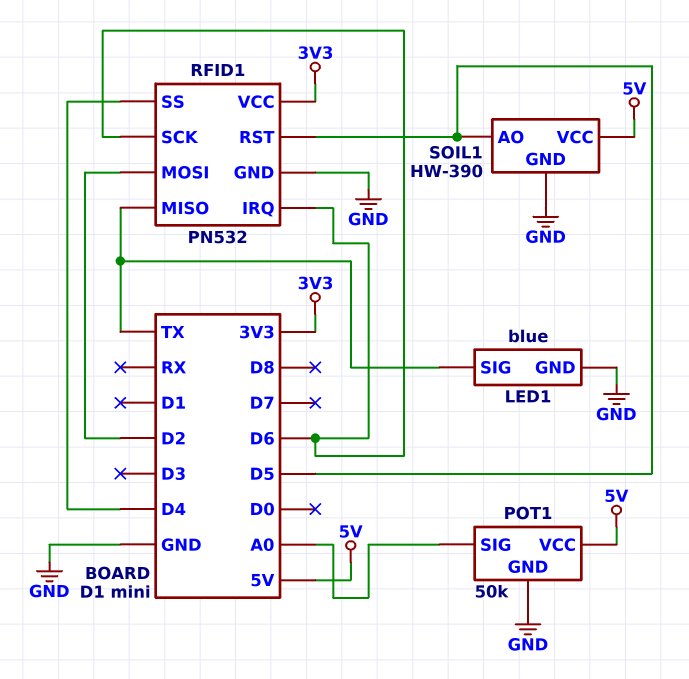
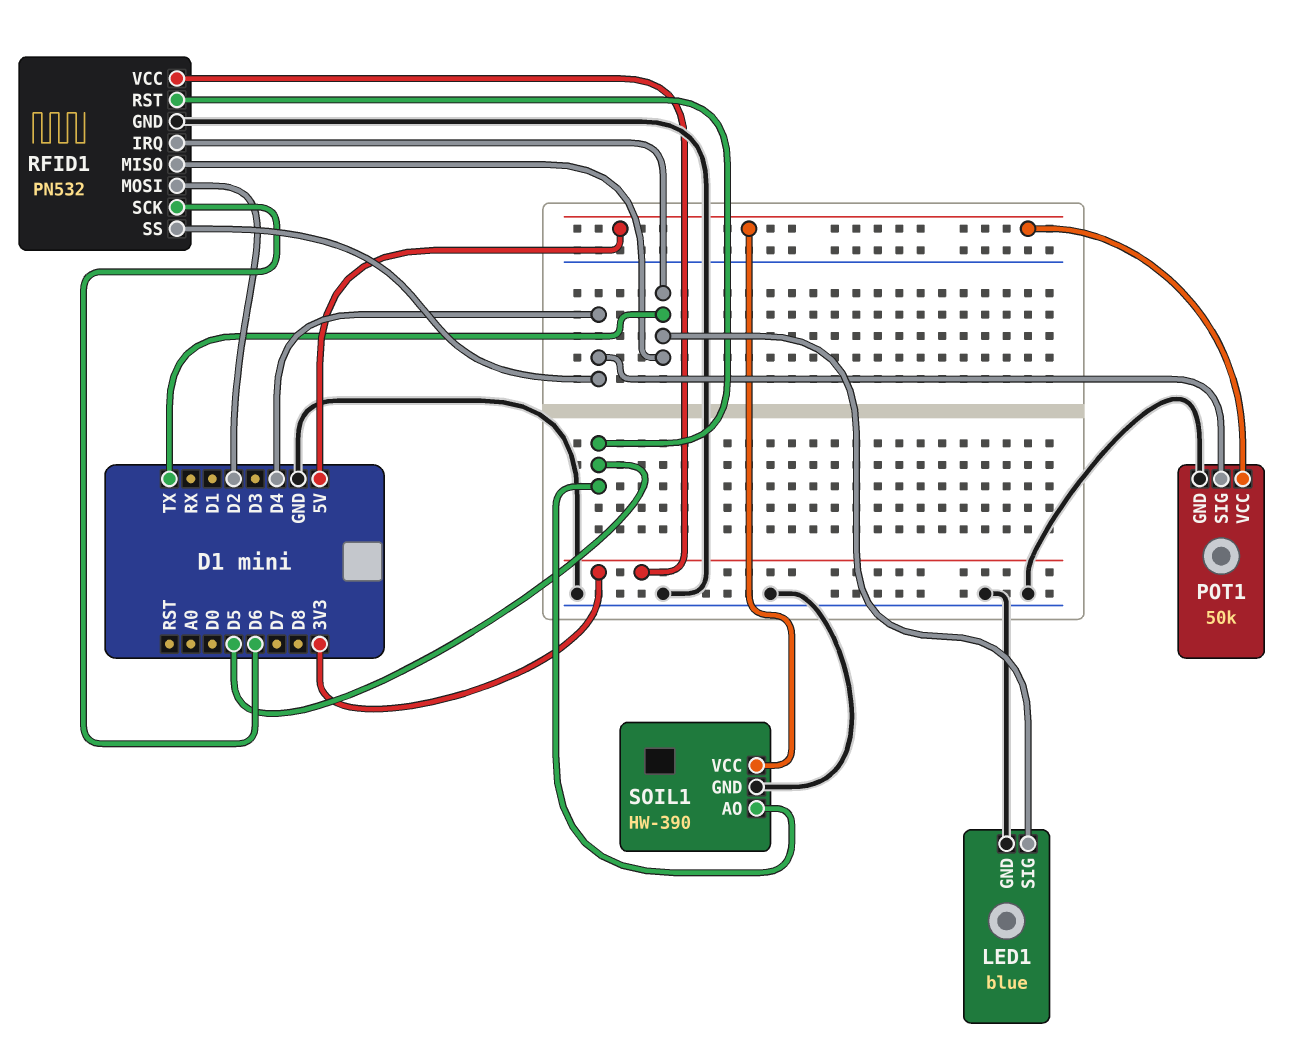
POT1 pin SIG: A0 -> D4
RFID1 pin IRQ: D6 -> TX

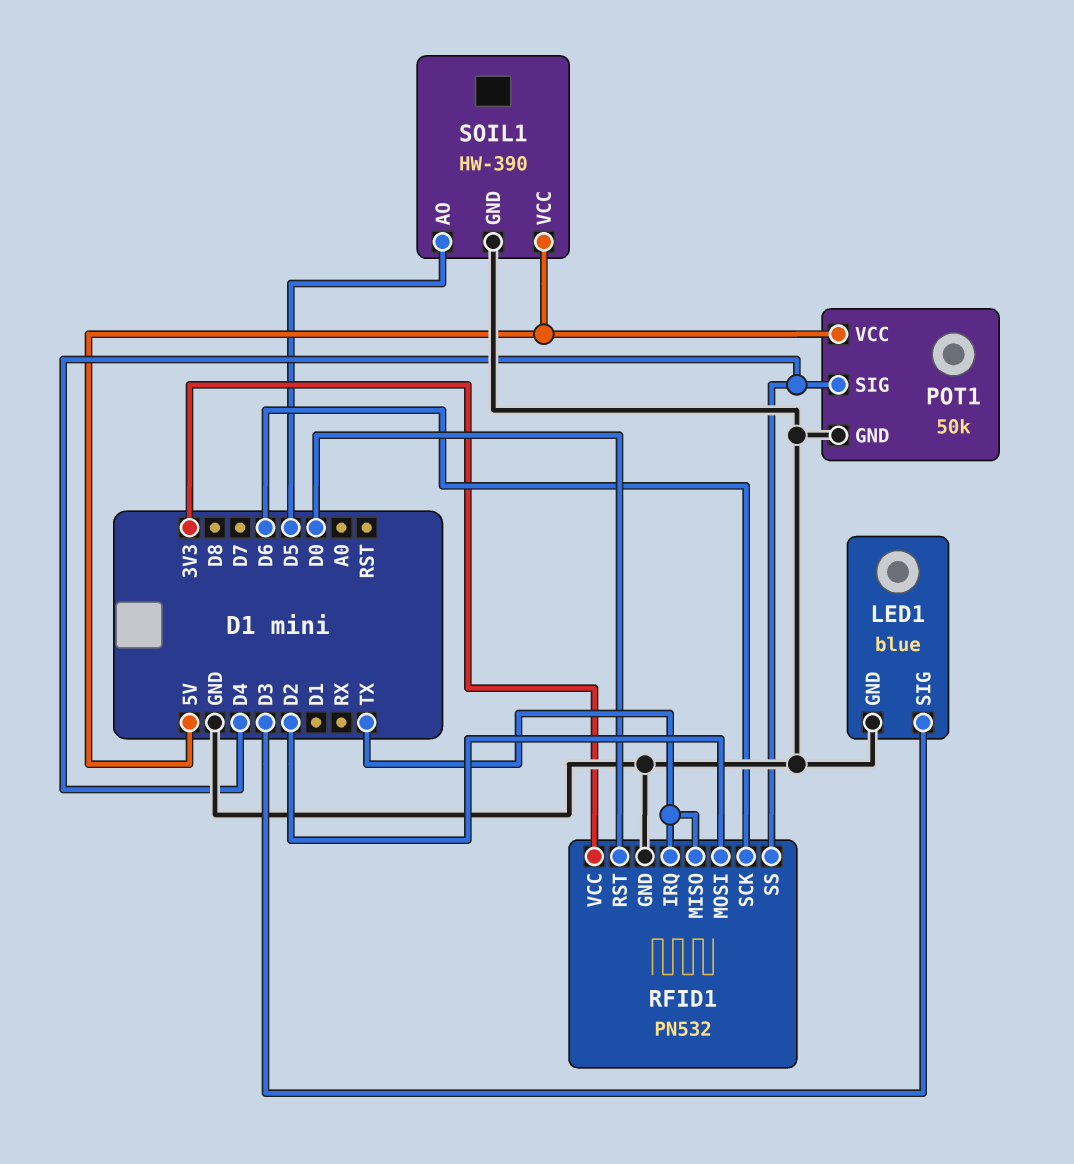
LED1 pin SIG: TX -> D3
RFID1 pin RST: D5 -> D0

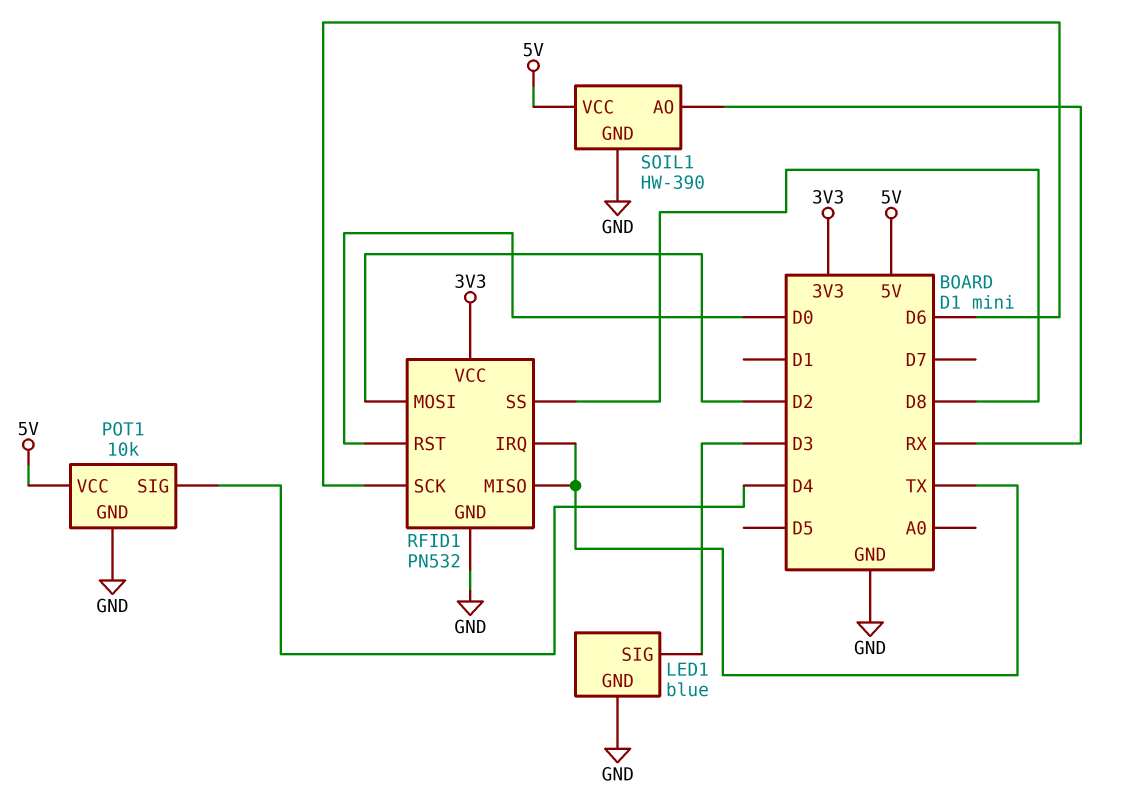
POT1: 50k -> 10k
RFID1 pin SS: D4 -> D8
SOIL1 pin AO: D5 -> RX

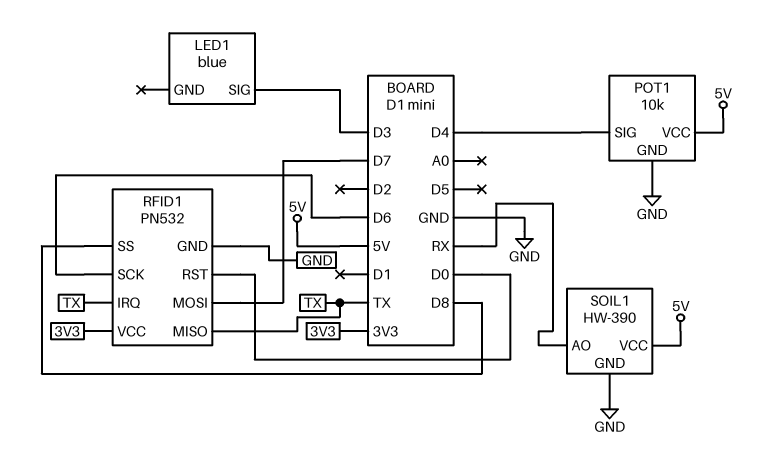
LED1 pin GND: GND -> none
RFID1 pin MOSI: D2 -> D7

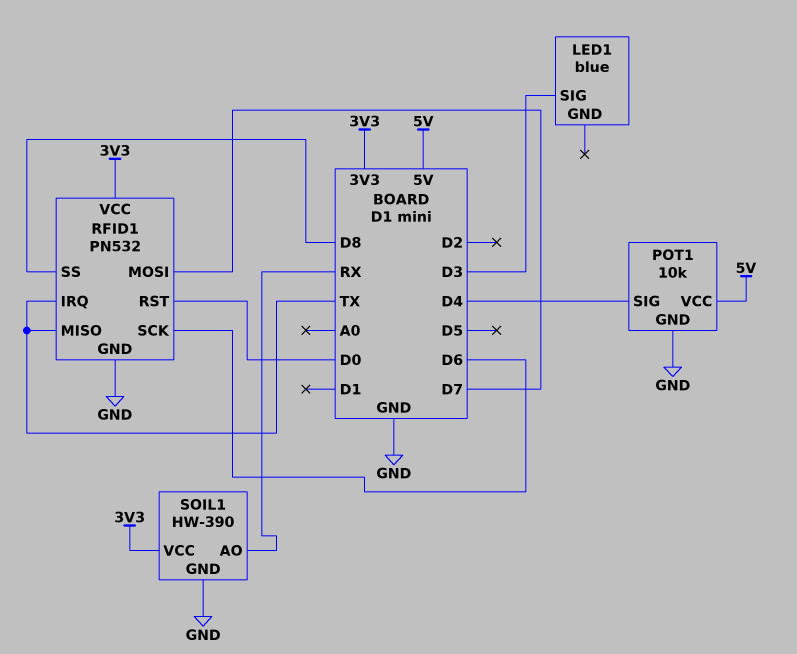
SOIL1 pin VCC: 5V -> 3V3

